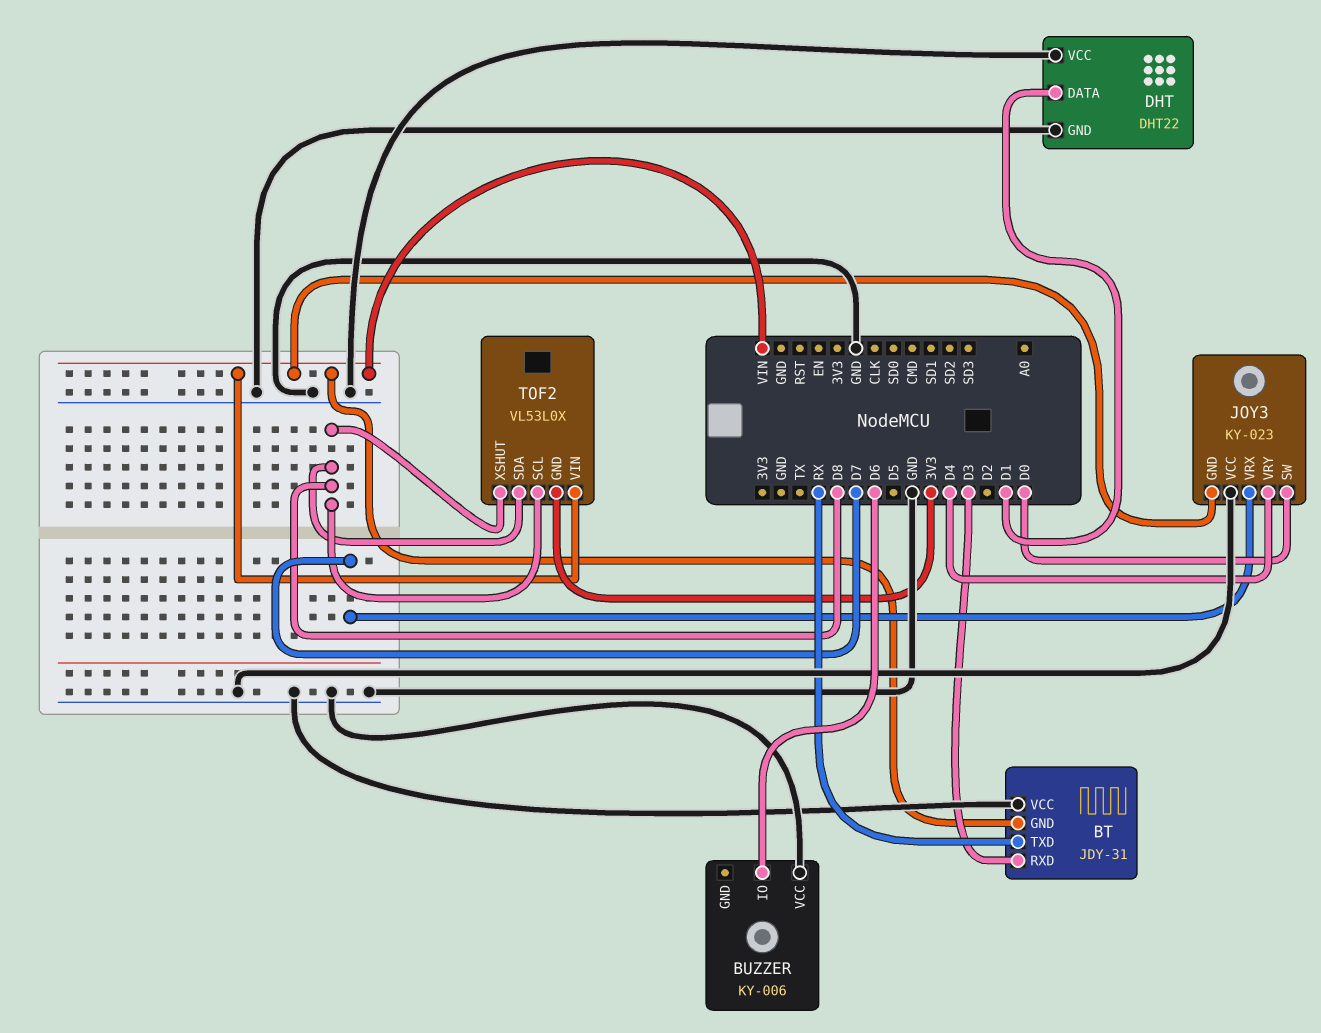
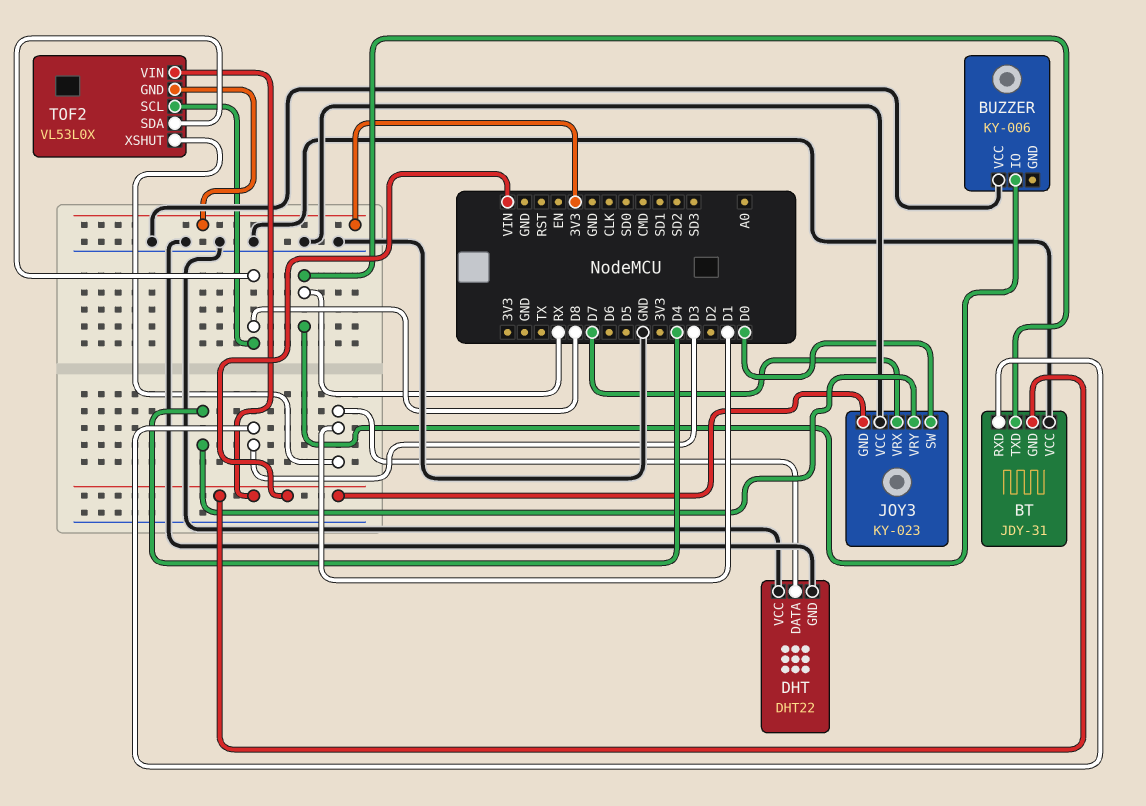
BUZZER pin IO: D6 -> RX
TOF2 pin XSHUT: D8 -> D1

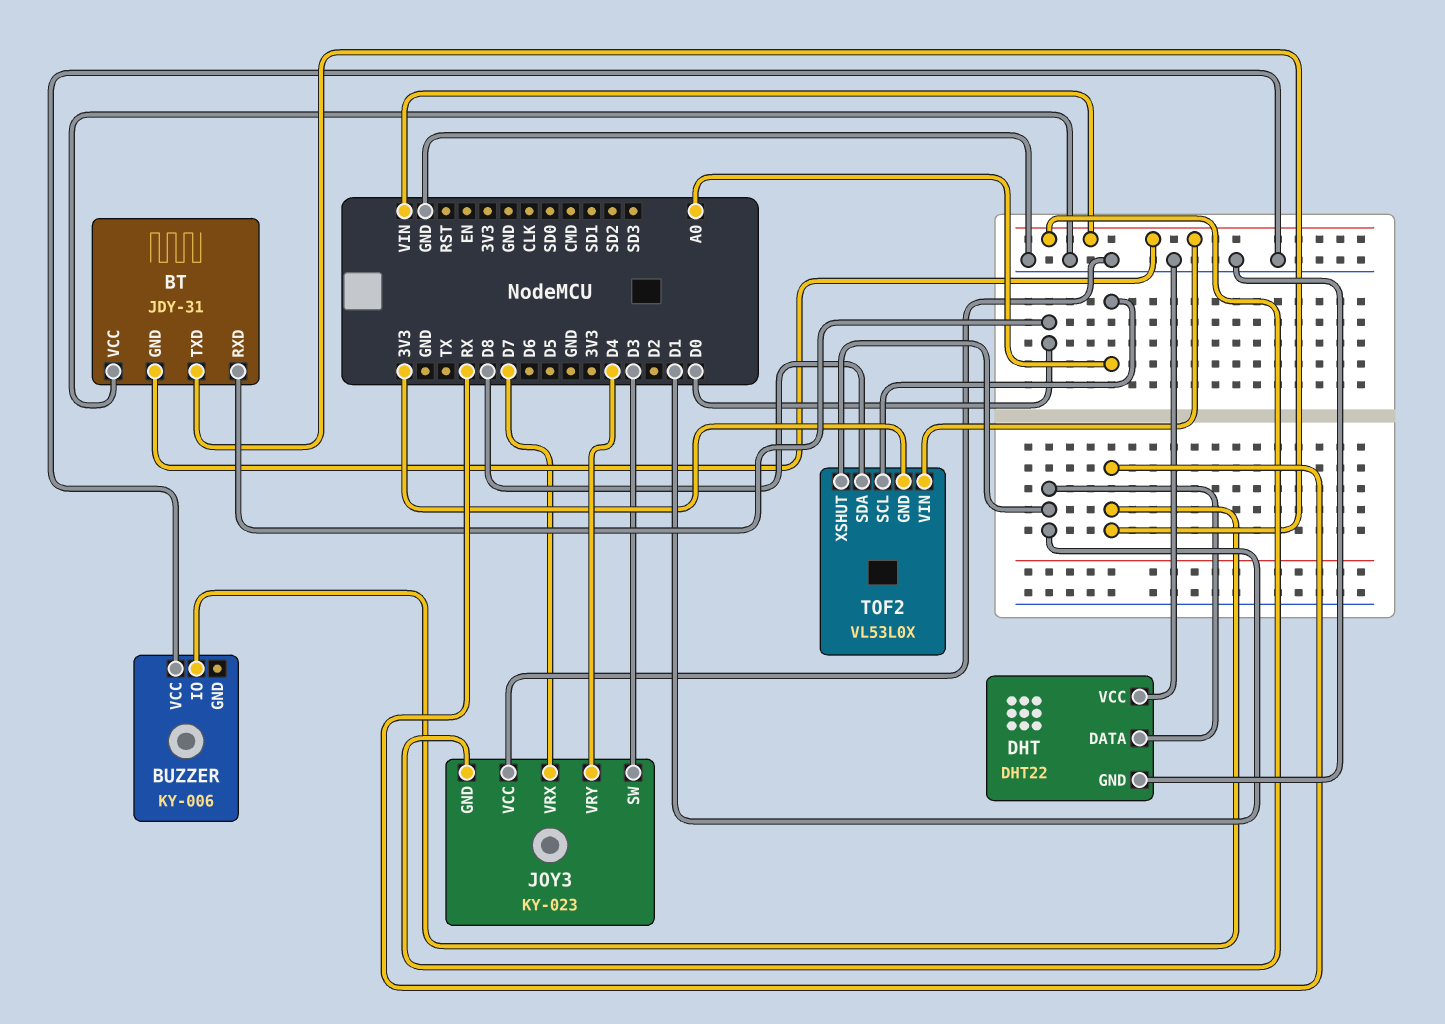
BT pin RXD: D3 -> D0
JOY3 pin SW: D0 -> D3
TOF2 pin SCL: D8 -> A0

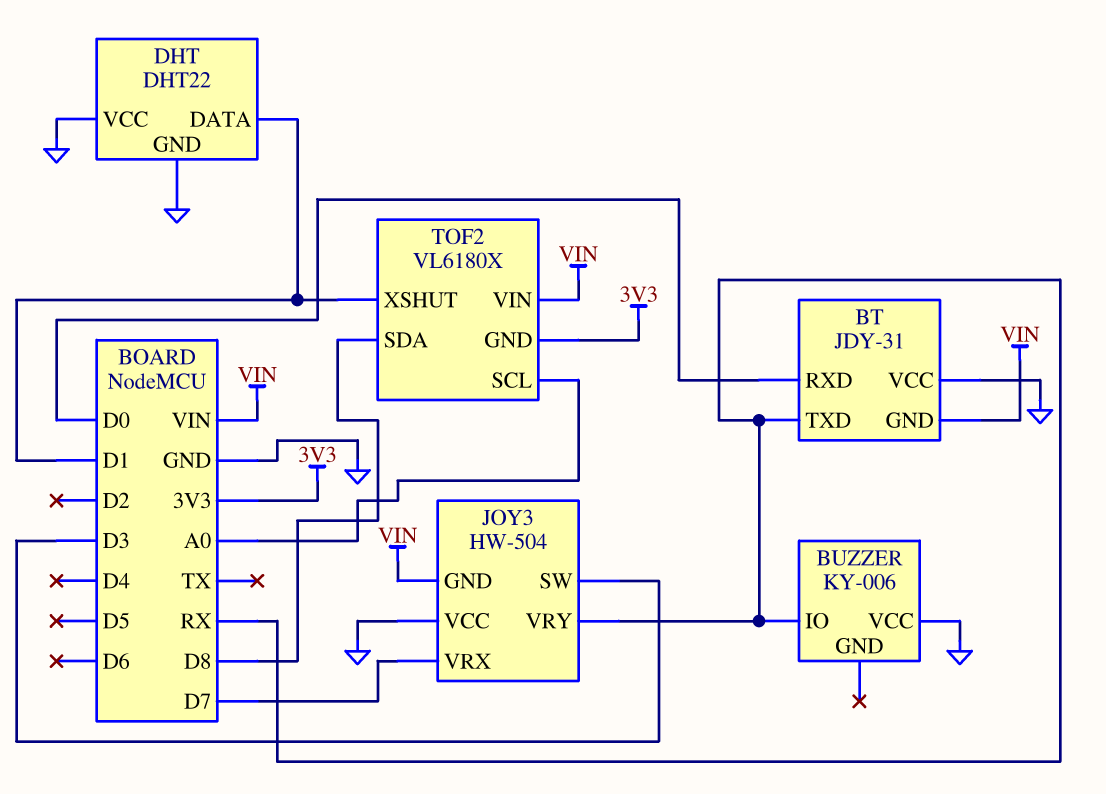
JOY3: KY-023 -> HW-504
JOY3 pin VRY: D4 -> RX
TOF2: VL53L0X -> VL6180X

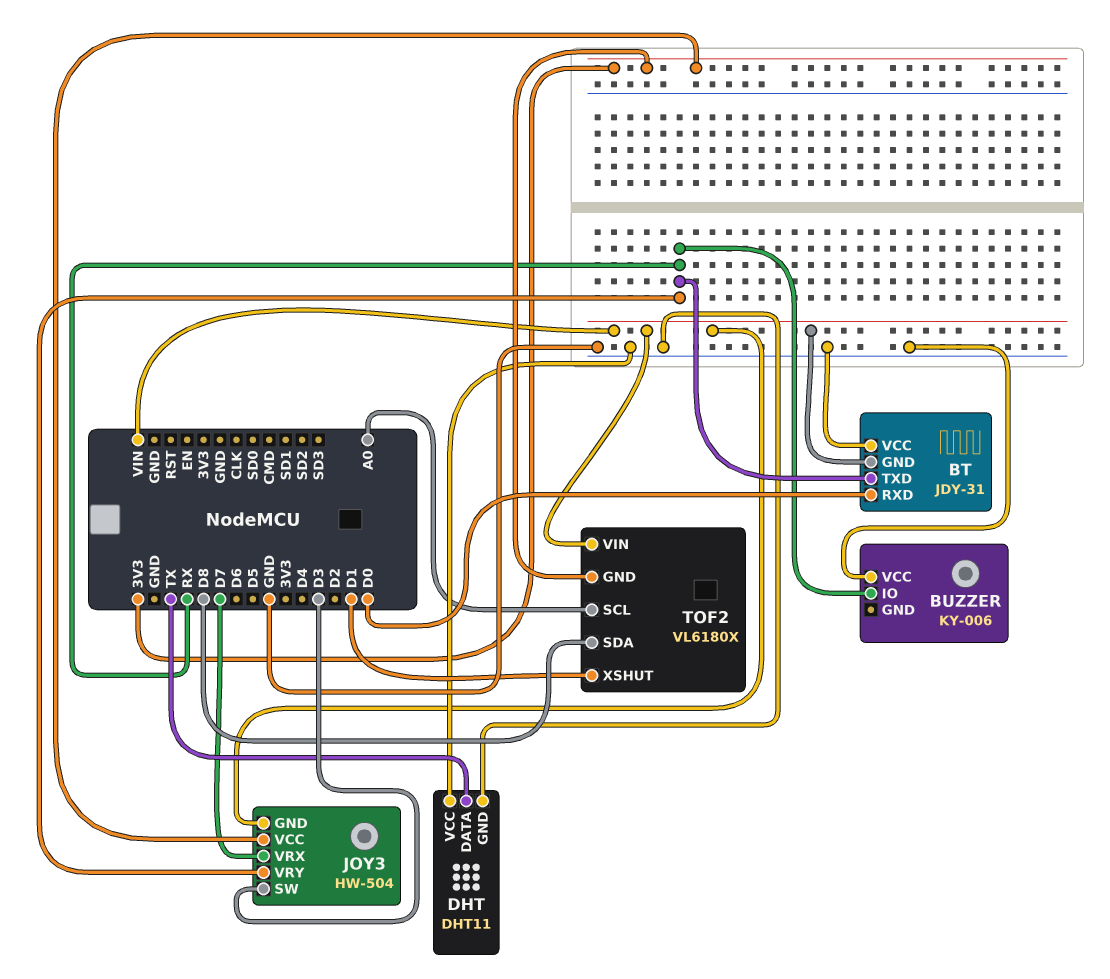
DHT: DHT22 -> DHT11
DHT pin DATA: D1 -> TX
JOY3 pin VCC: GND -> 3V3

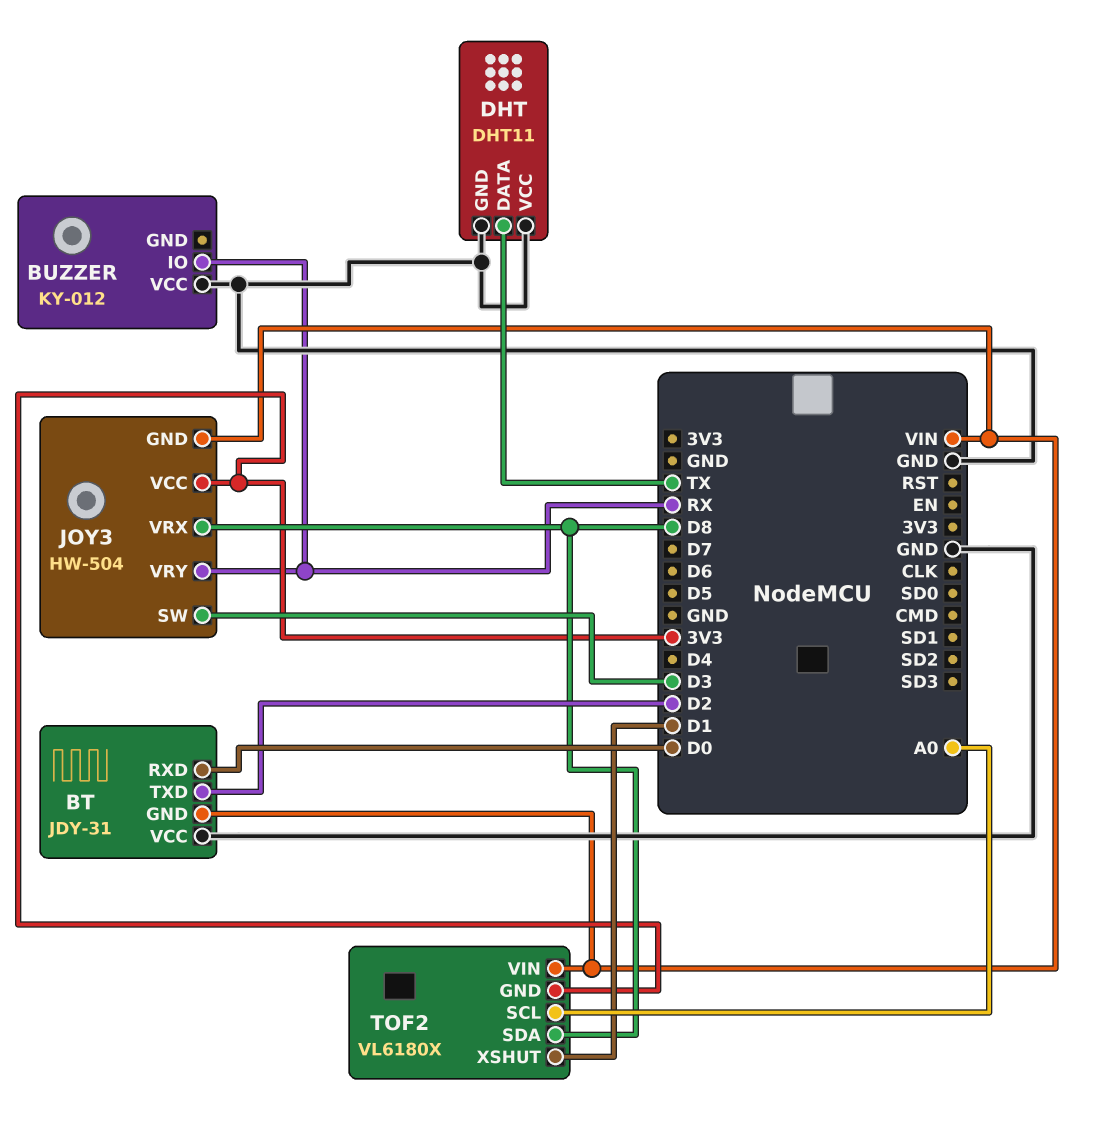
BT pin TXD: RX -> D2
BUZZER: KY-006 -> KY-012
JOY3 pin VRX: D7 -> D8

